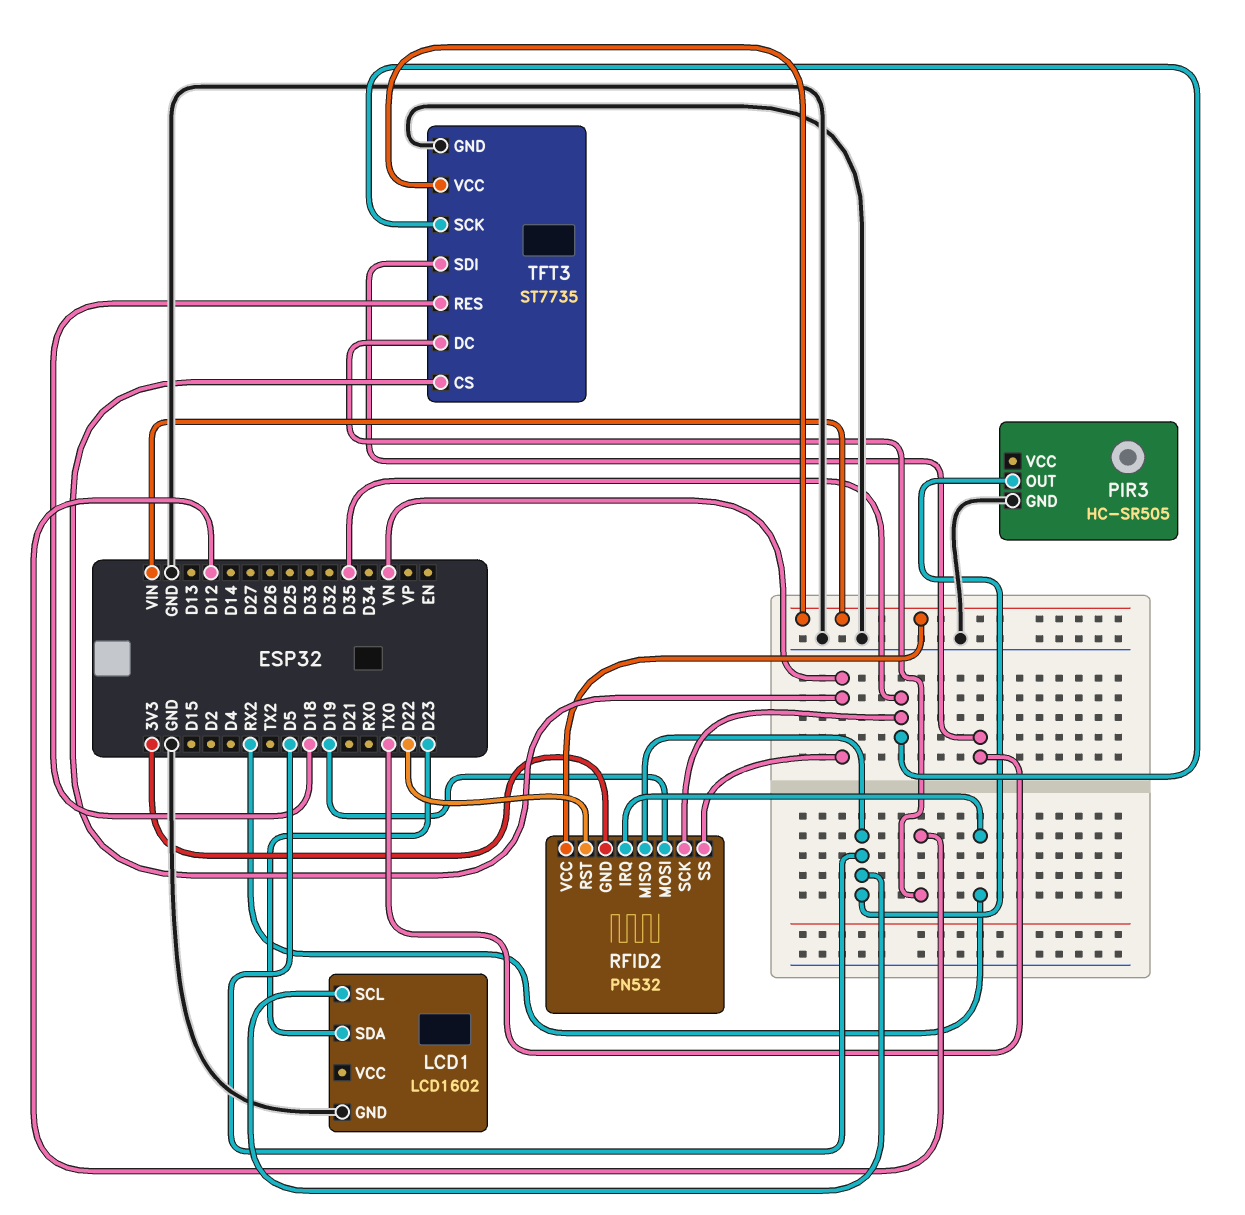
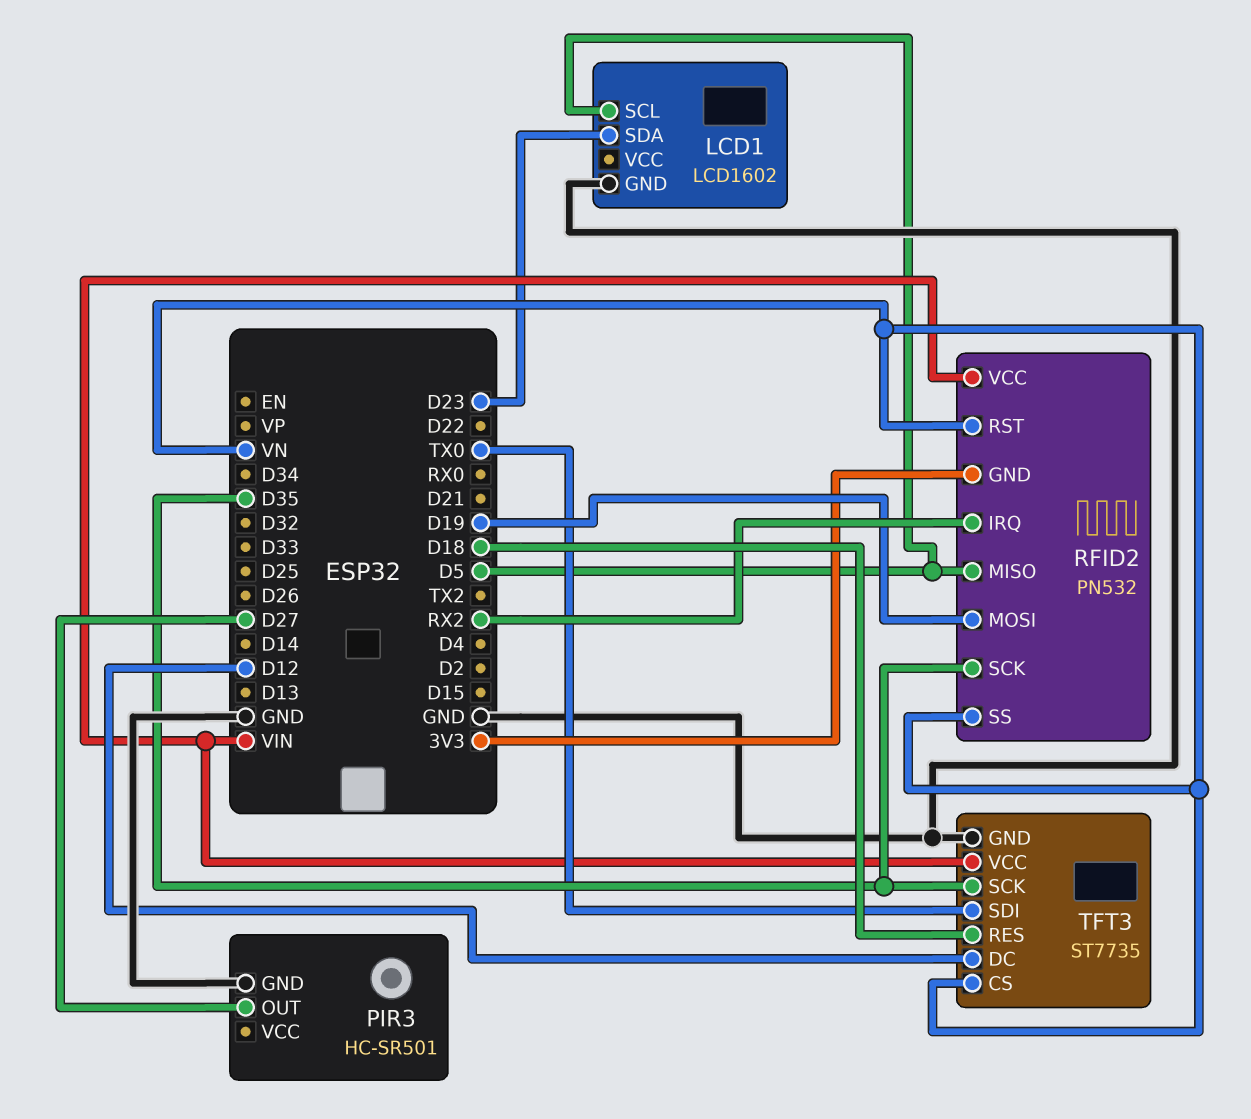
PIR3: HC-SR505 -> HC-SR501
PIR3 pin OUT: D5 -> D27
RFID2 pin RST: D22 -> VN

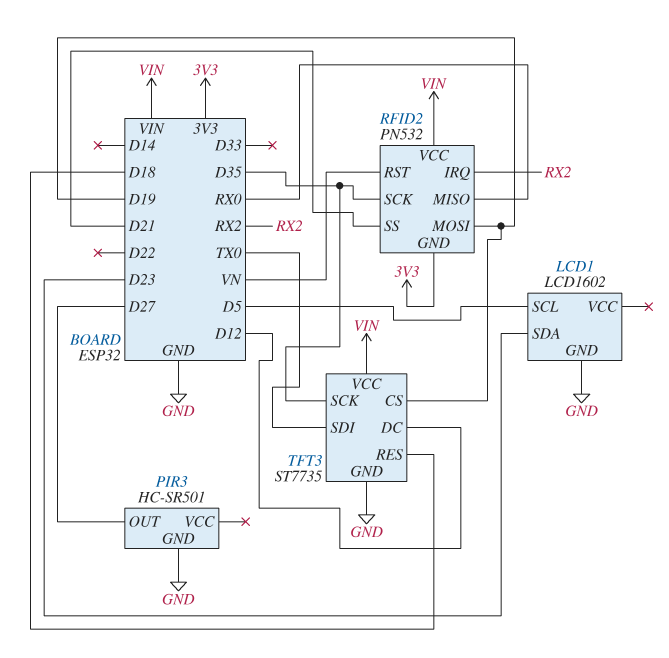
RFID2 pin MISO: D5 -> RX0
RFID2 pin SS: VN -> D21
TFT3 pin CS: VN -> D19

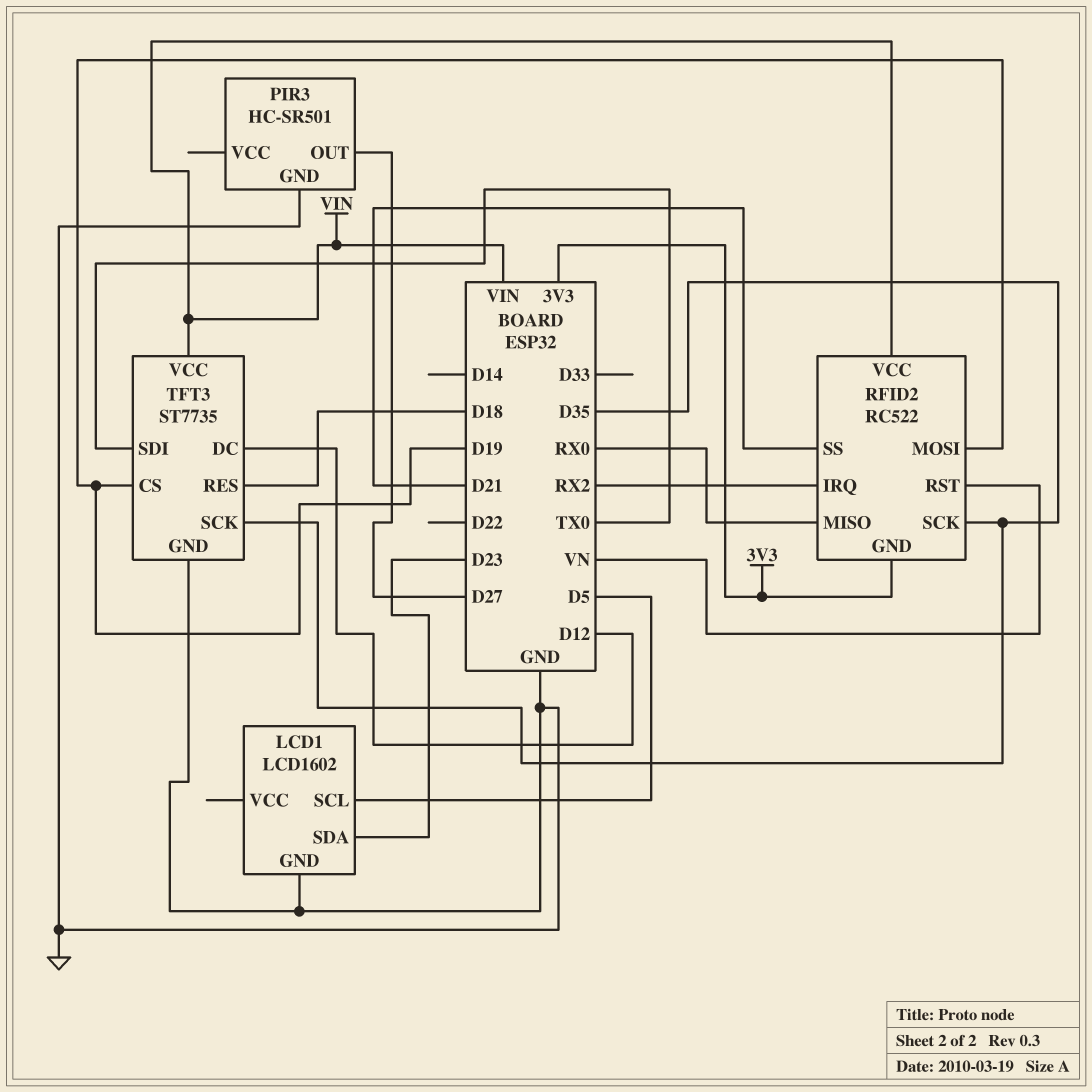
RFID2: PN532 -> RC522

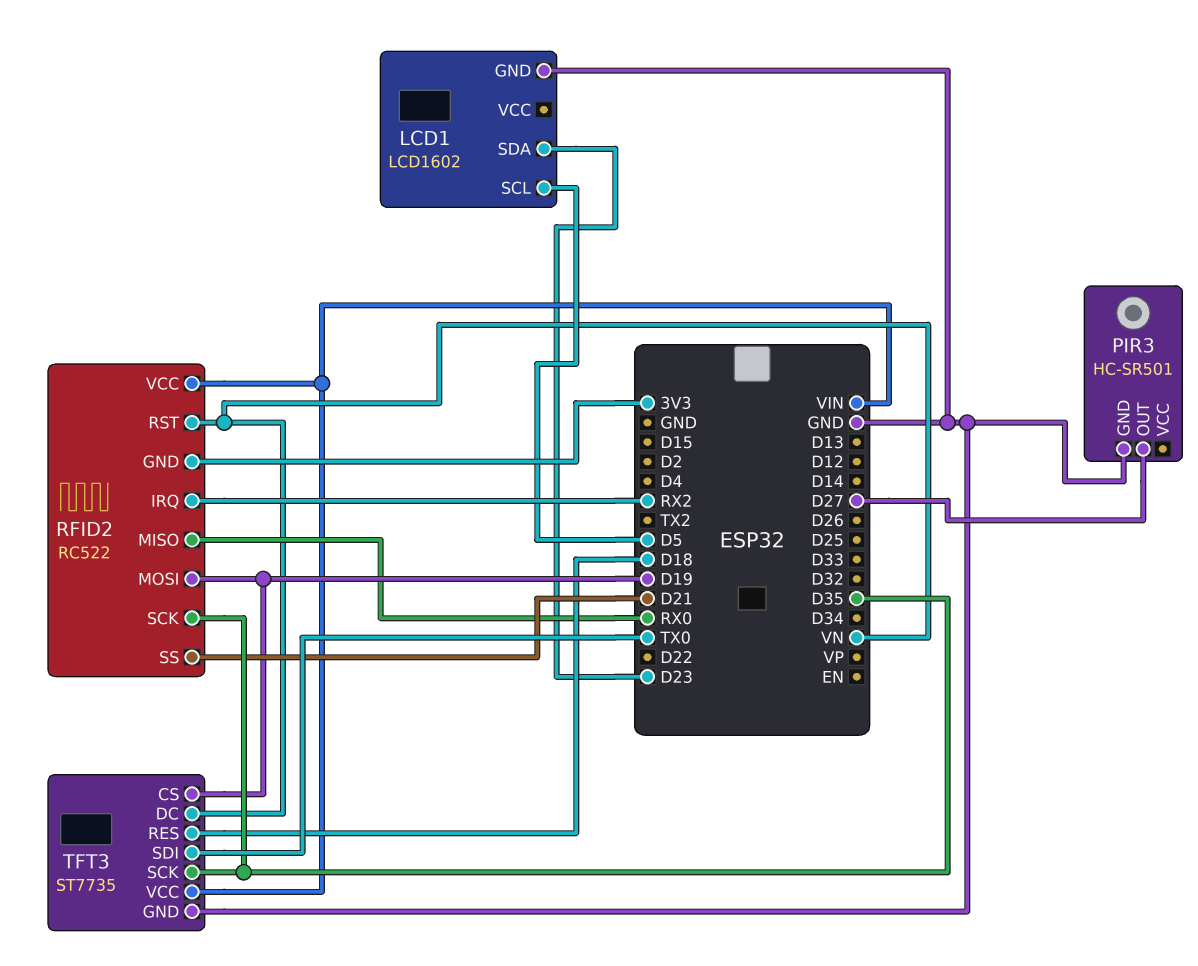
TFT3 pin DC: D12 -> VN

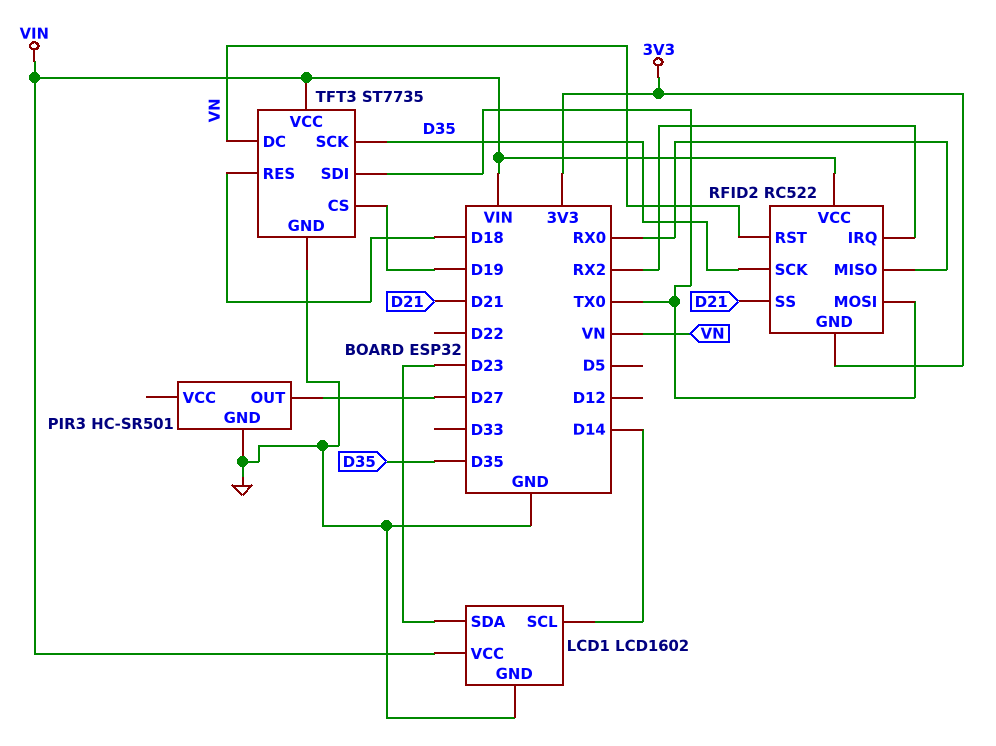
LCD1 pin SCL: D5 -> D14
LCD1 pin VCC: none -> VIN
RFID2 pin MOSI: D19 -> TX0

